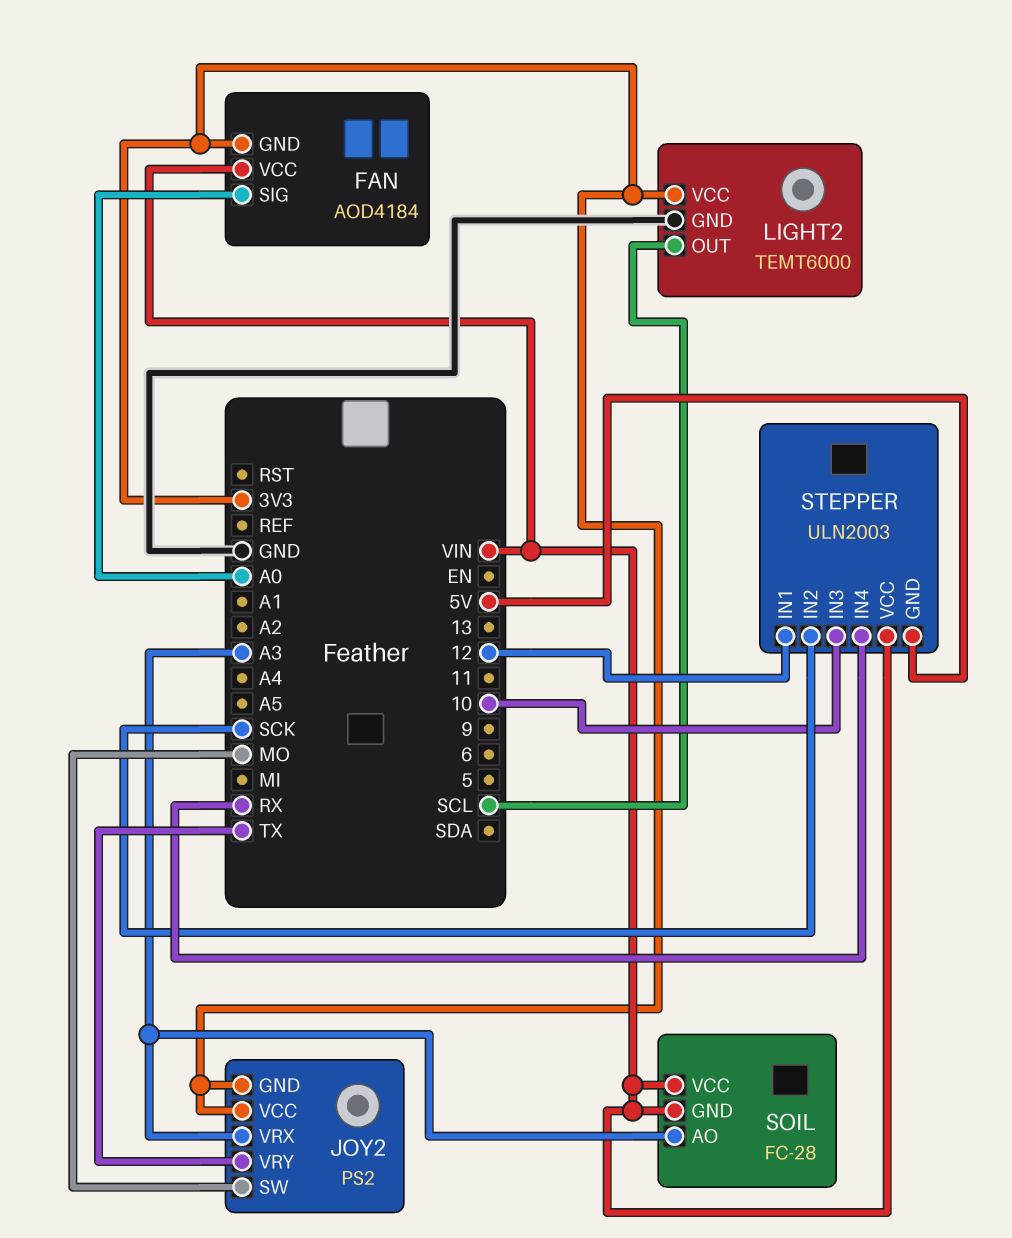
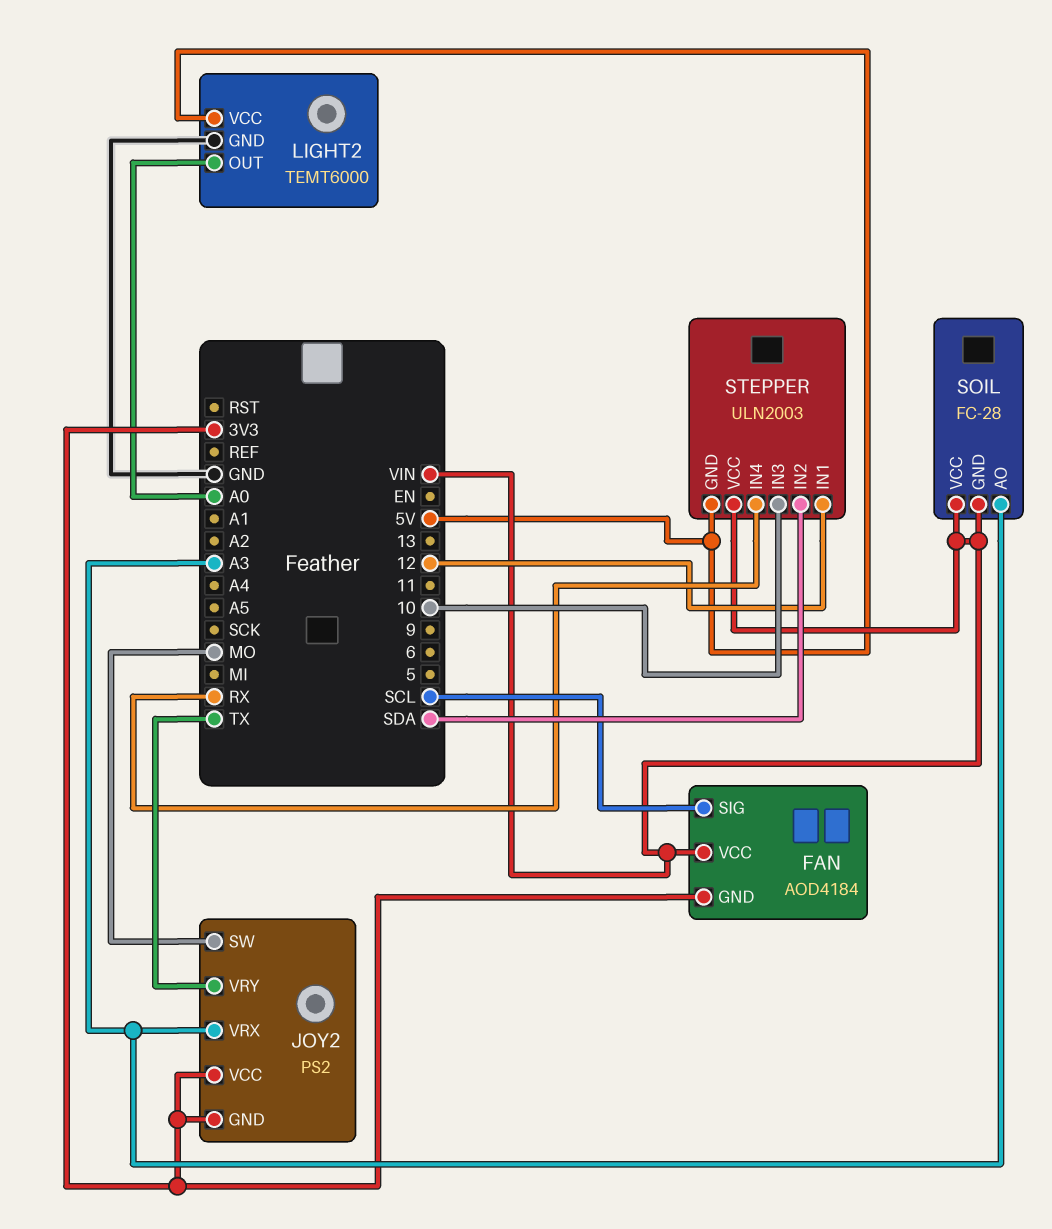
FAN pin SIG: A0 -> SCL
LIGHT2 pin OUT: SCL -> A0
LIGHT2 pin VCC: 3V3 -> 5V
STEPPER pin IN2: SCK -> SDA

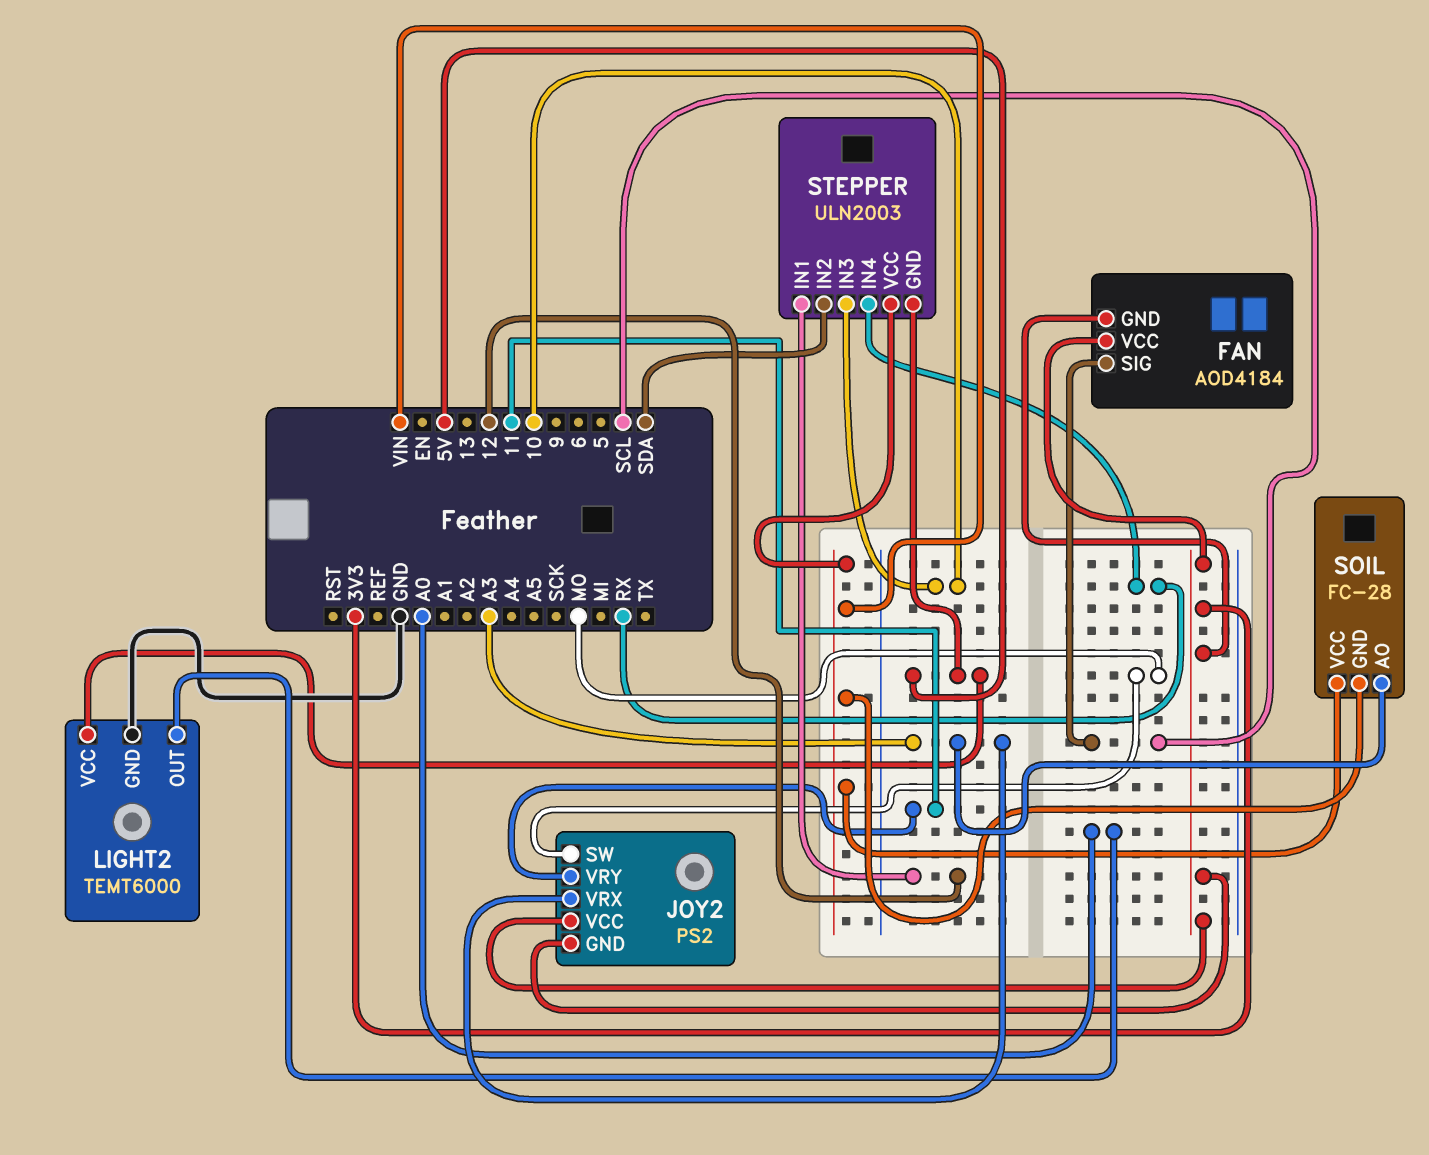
FAN pin VCC: VIN -> 3V3
JOY2 pin VRY: TX -> 11

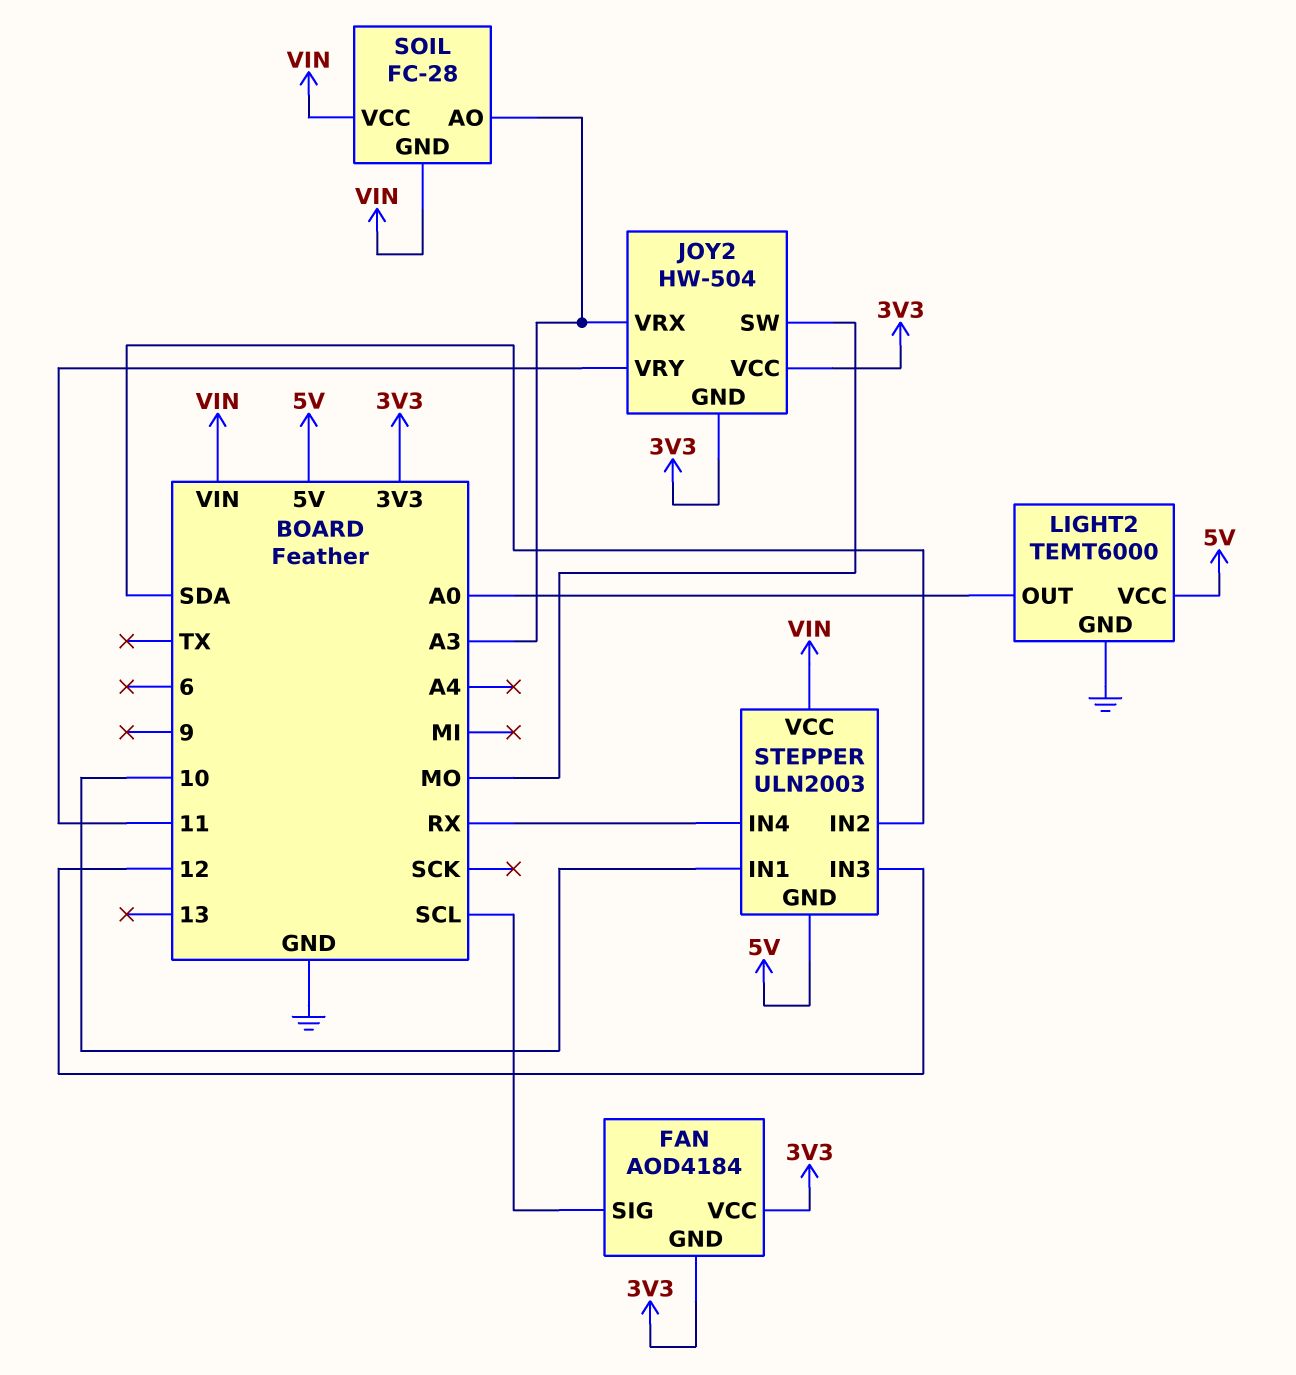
JOY2: PS2 -> HW-504
STEPPER pin IN1: 12 -> 10
STEPPER pin IN3: 10 -> 12

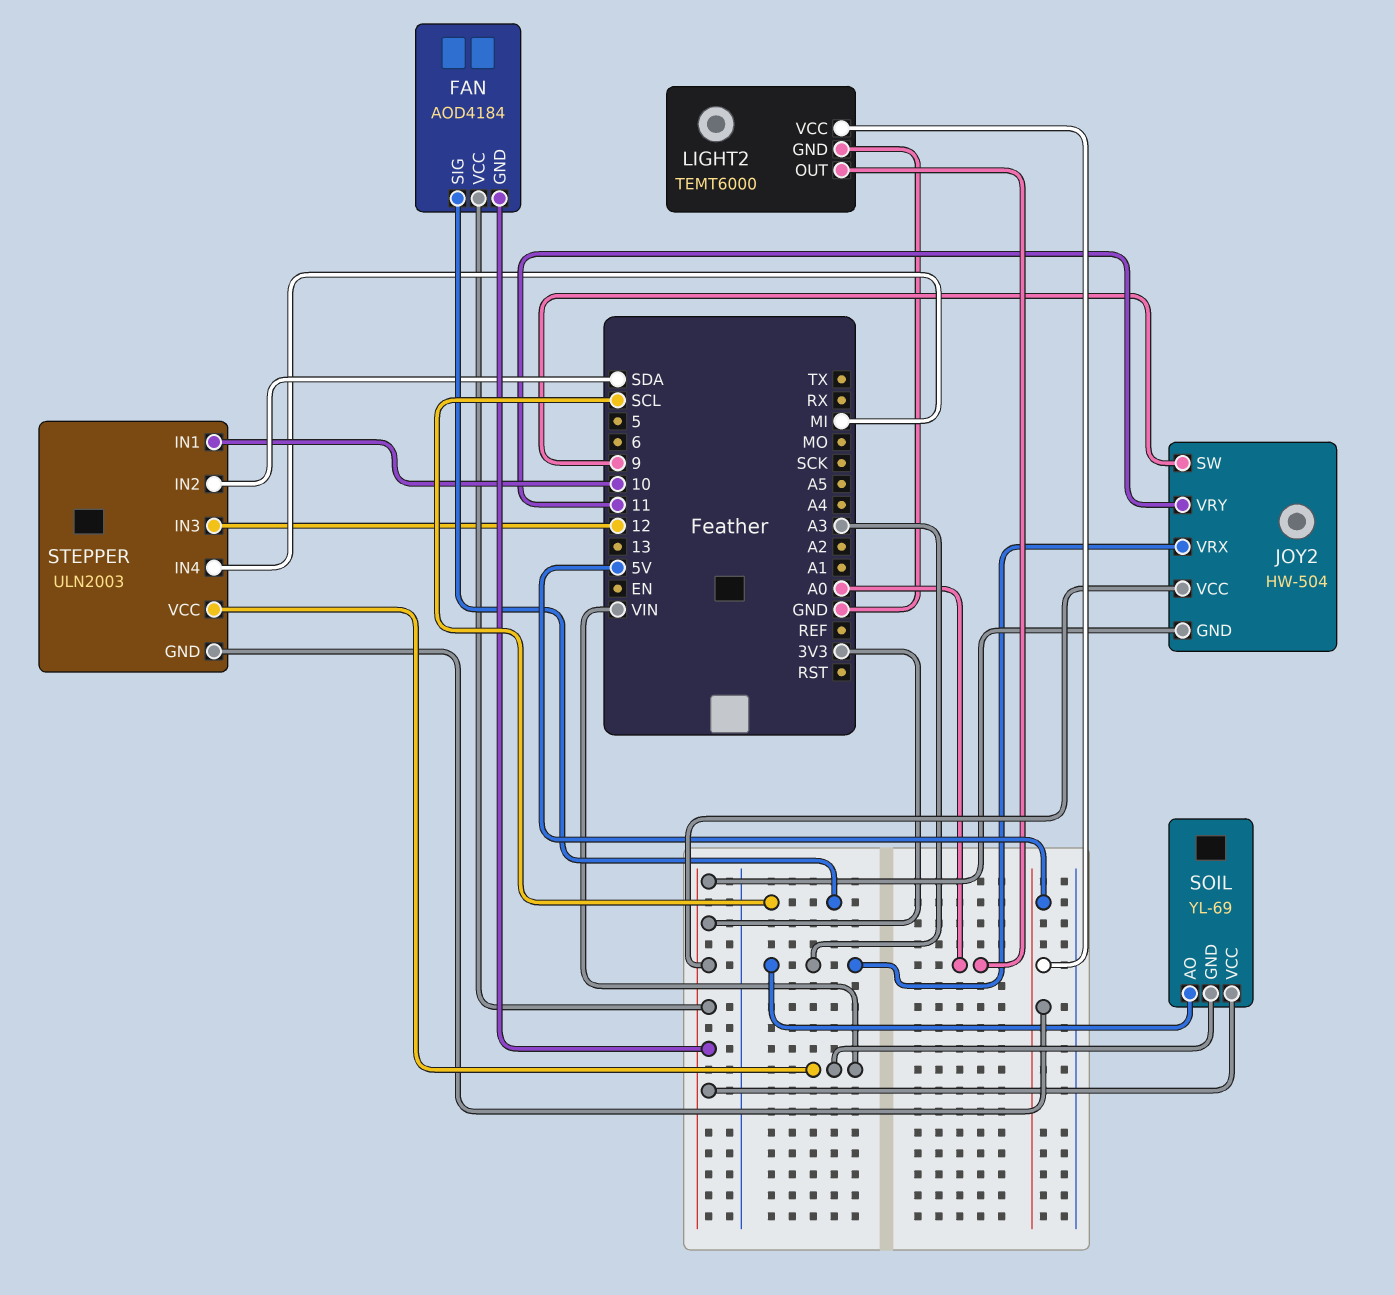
JOY2 pin SW: MO -> 9
SOIL: FC-28 -> YL-69
SOIL pin VCC: VIN -> 3V3
STEPPER pin IN4: RX -> MI

